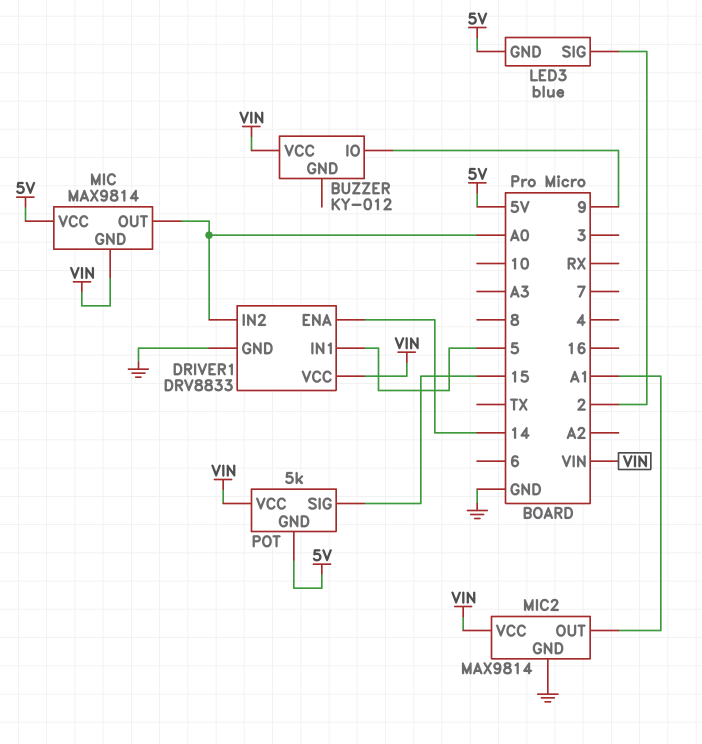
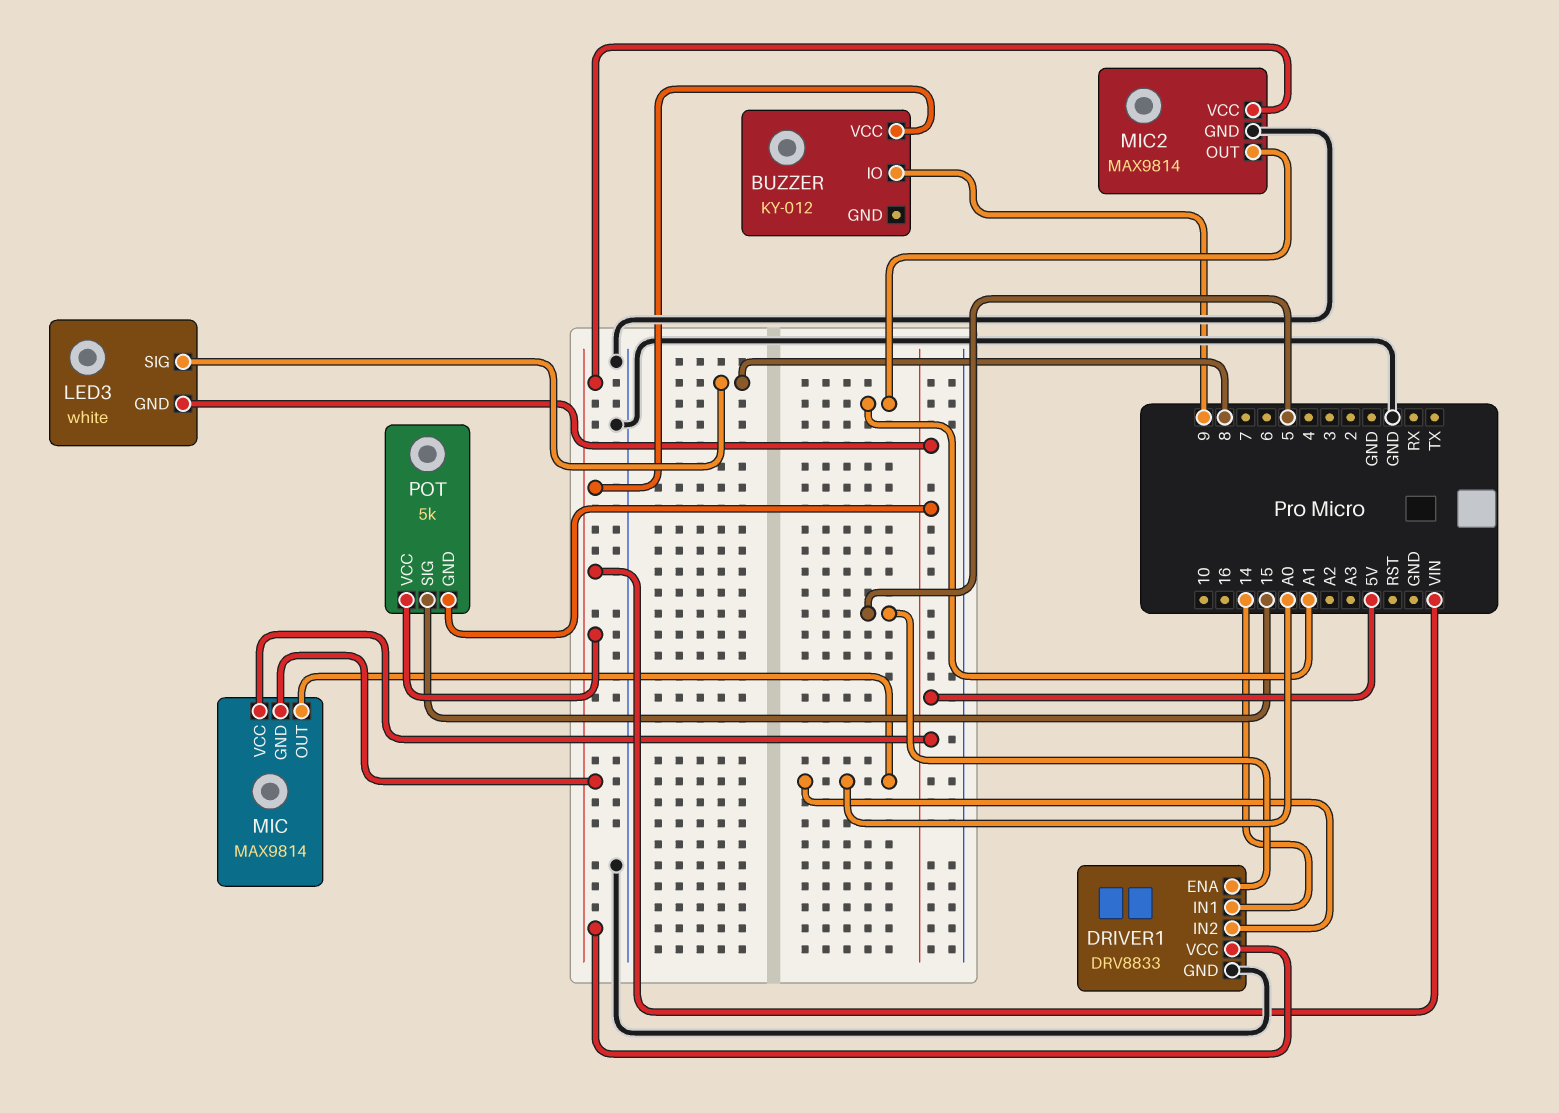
DRIVER1 pin ENA: 14 -> 5
DRIVER1 pin IN1: 5 -> 14
LED3: blue -> white
LED3 pin SIG: 2 -> 8

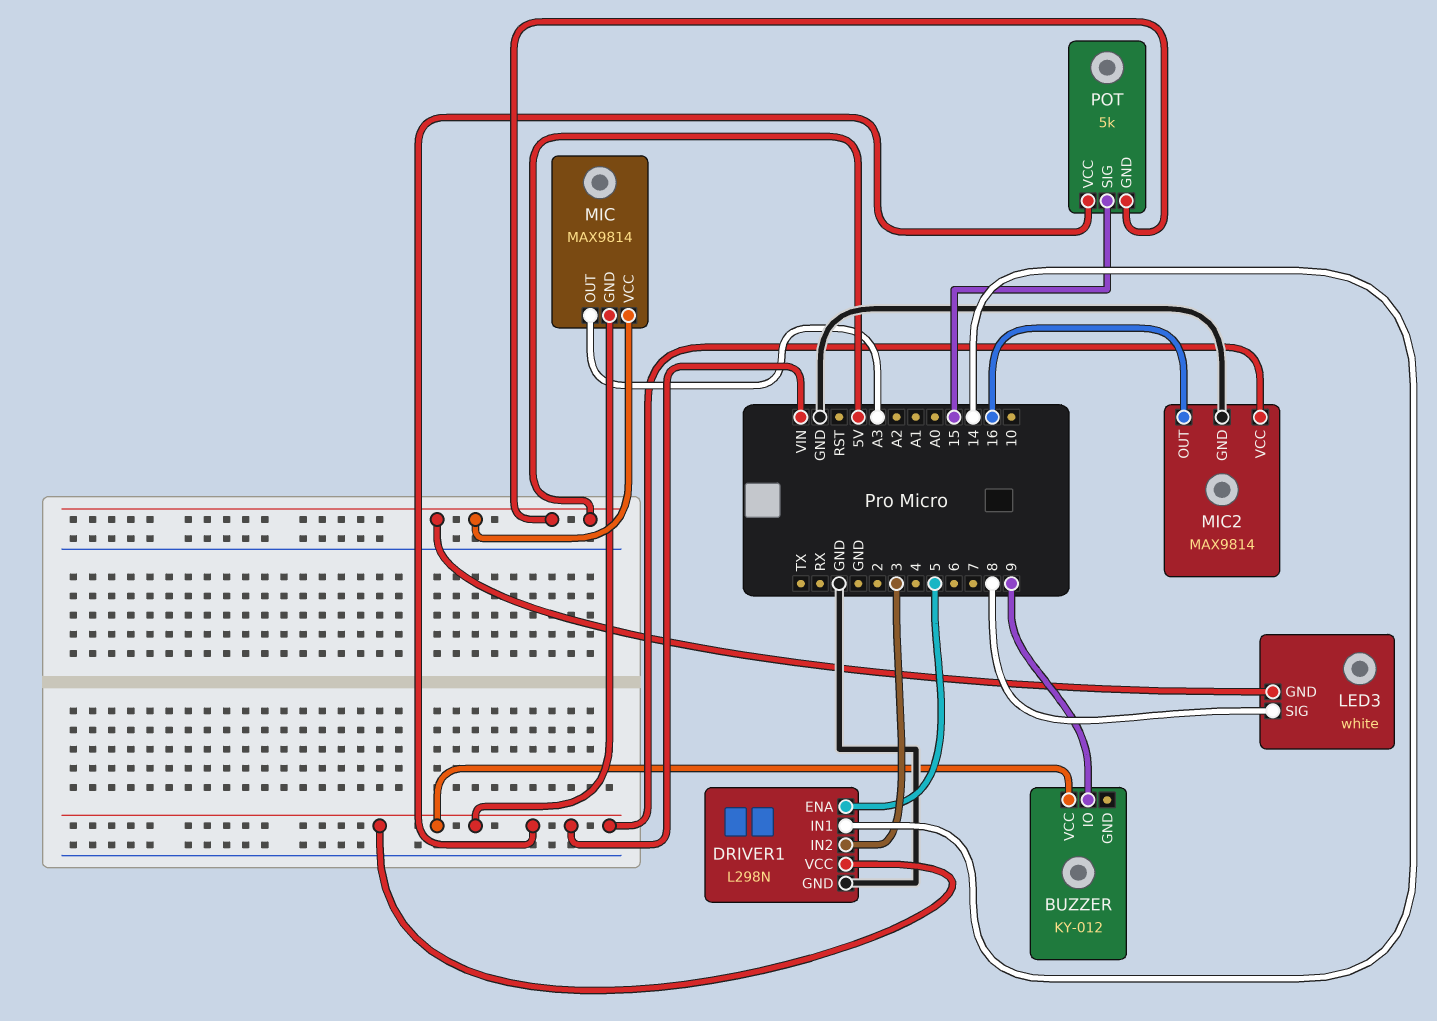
DRIVER1: DRV8833 -> L298N
DRIVER1 pin IN2: A0 -> 3
MIC pin OUT: A0 -> A3
MIC2 pin OUT: A1 -> 16

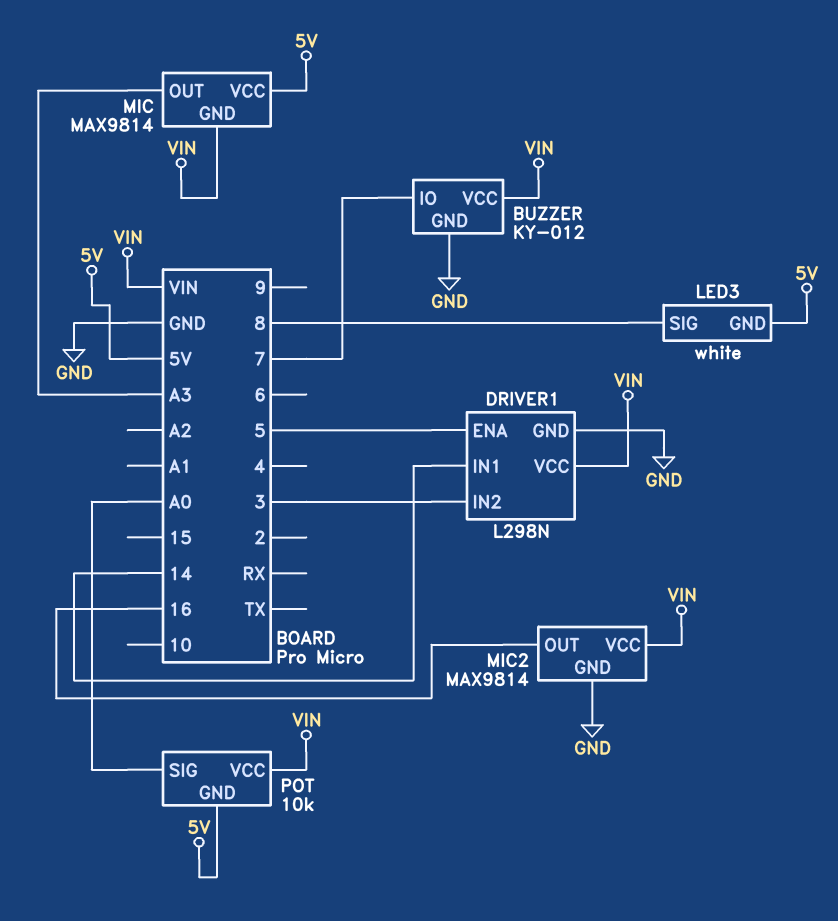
BUZZER pin GND: none -> GND
BUZZER pin IO: 9 -> 7
POT: 5k -> 10k
POT pin SIG: 15 -> A0

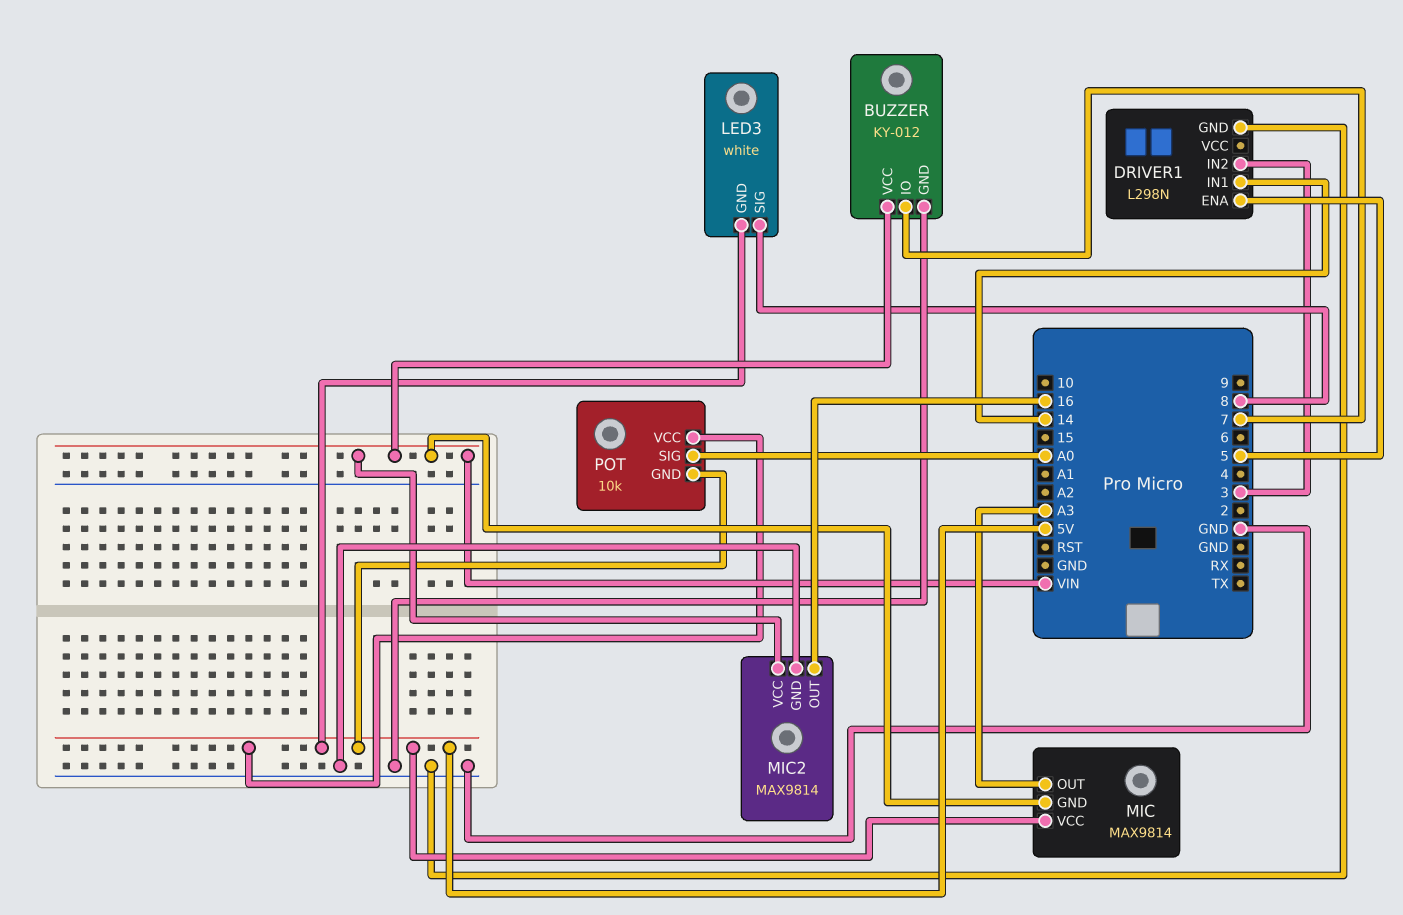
DRIVER1 pin VCC: VIN -> none
POT pin VCC: VIN -> 5V

